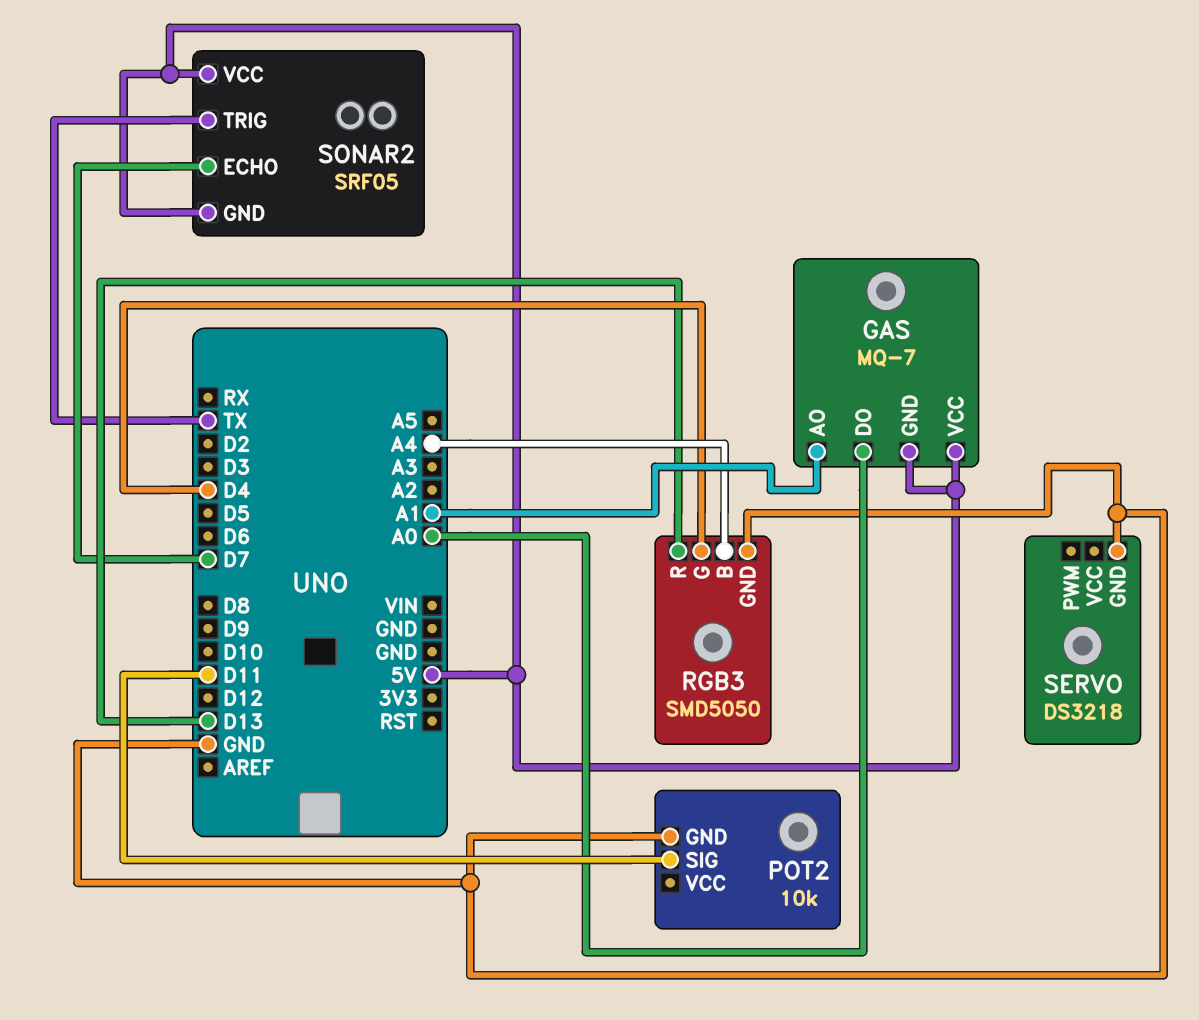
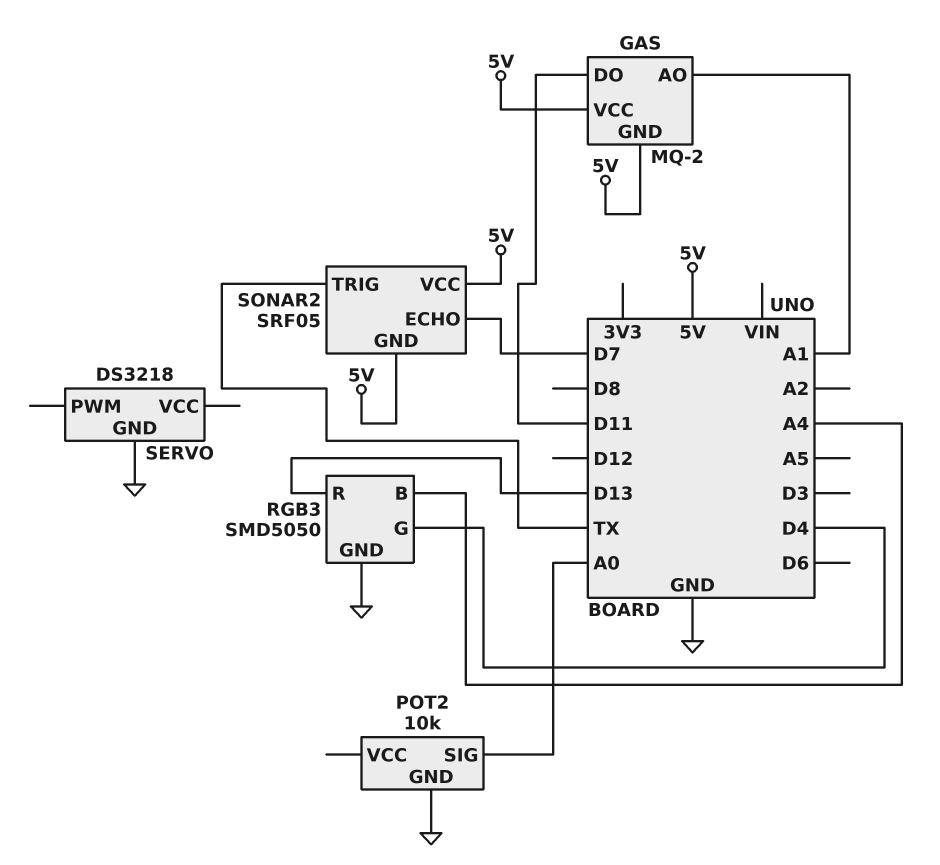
GAS: MQ-7 -> MQ-2
GAS pin DO: A0 -> D11
POT2 pin SIG: D11 -> A0

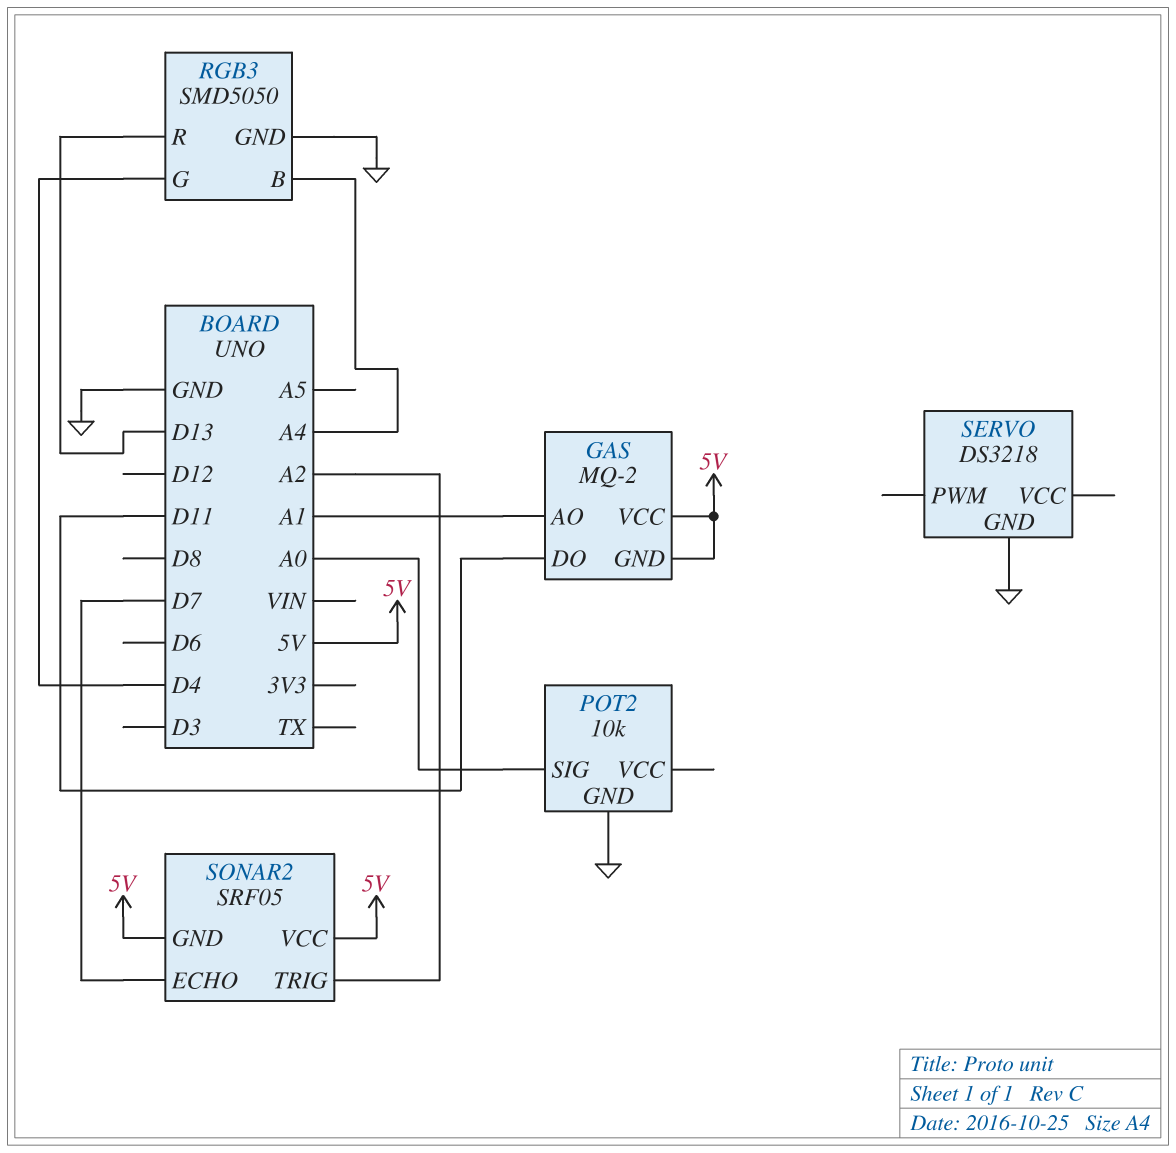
SONAR2 pin TRIG: TX -> A2

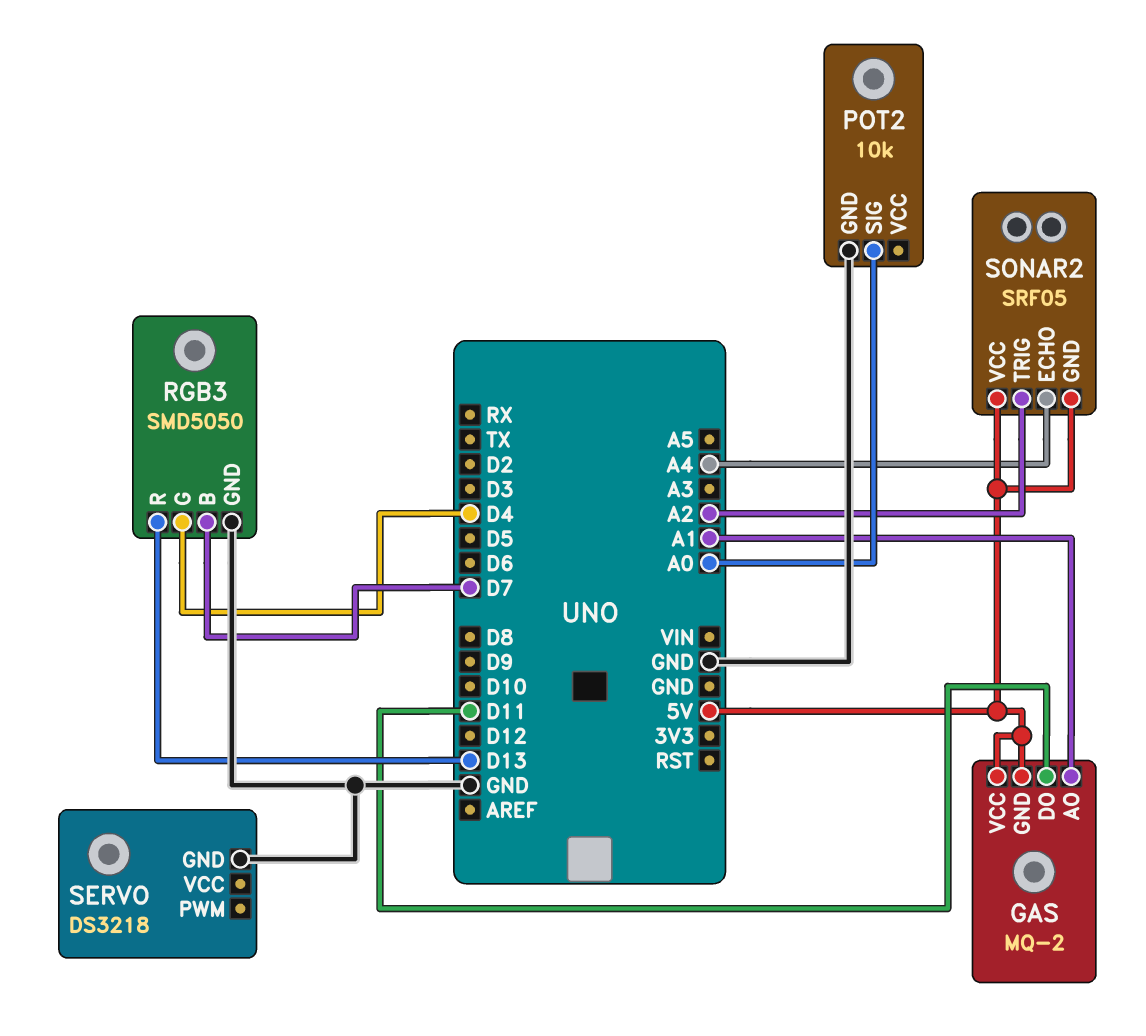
RGB3 pin B: A4 -> D7
SONAR2 pin ECHO: D7 -> A4

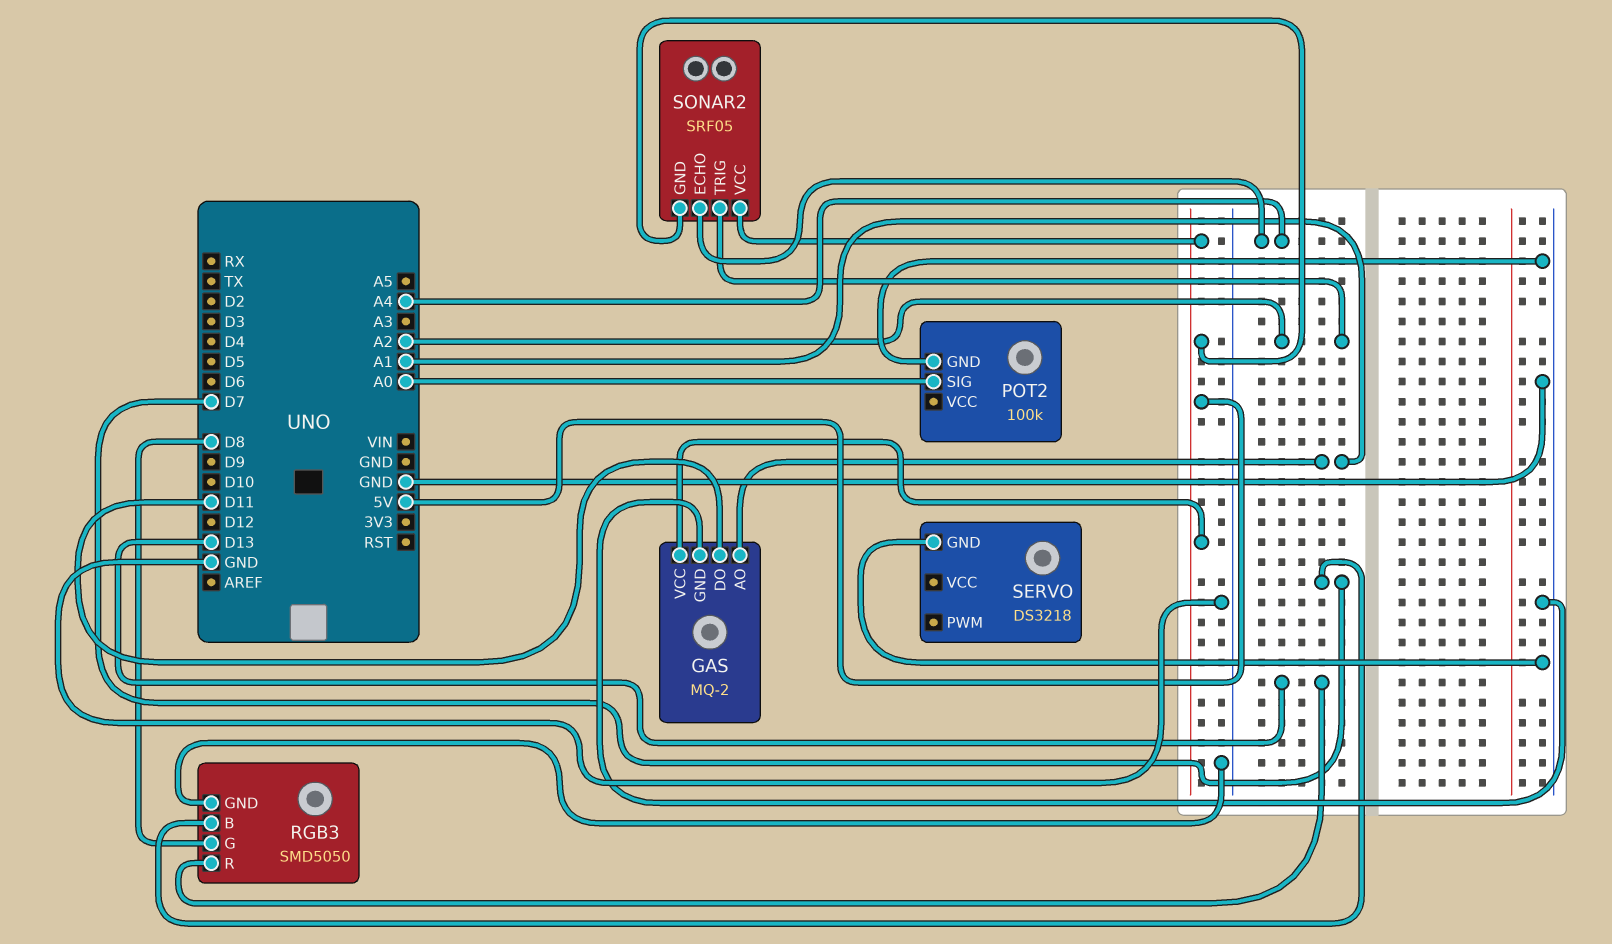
GAS pin GND: 5V -> GND
POT2: 10k -> 100k
RGB3 pin G: D4 -> D8

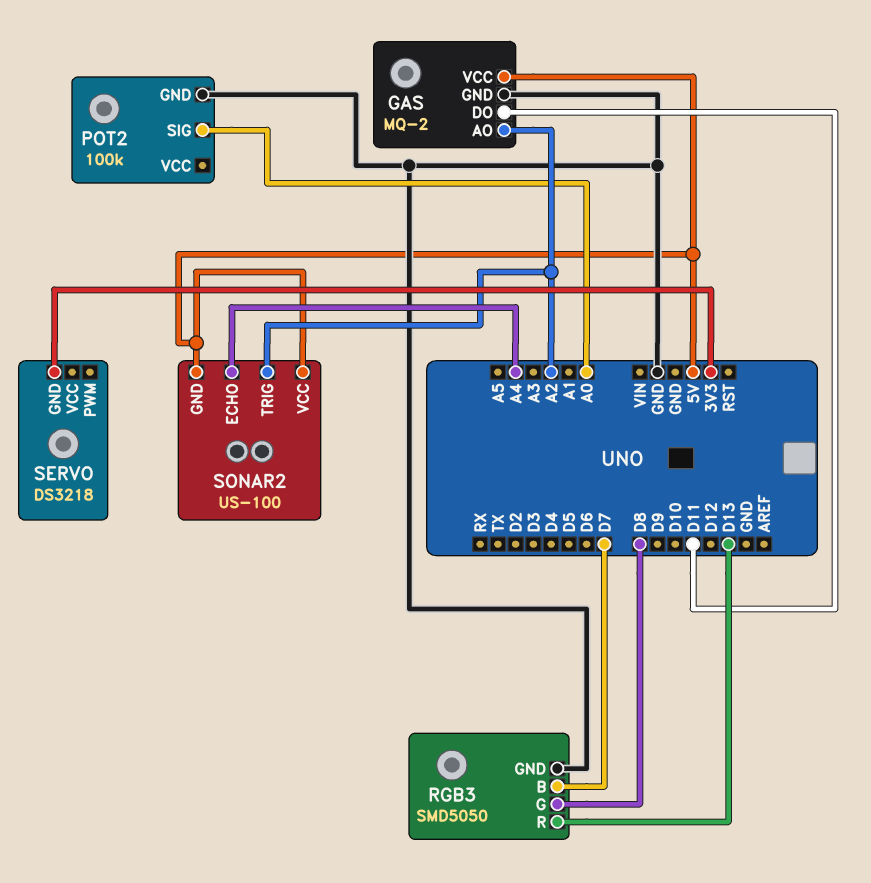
GAS pin AO: A1 -> A2
SERVO pin GND: GND -> 3V3
SONAR2: SRF05 -> US-100

